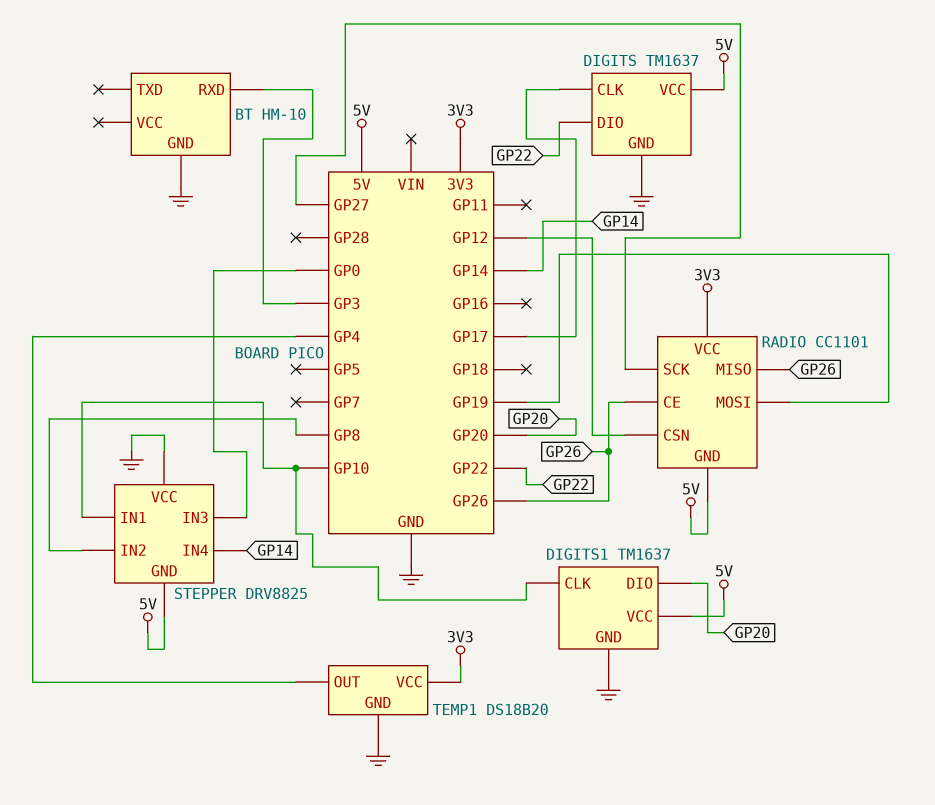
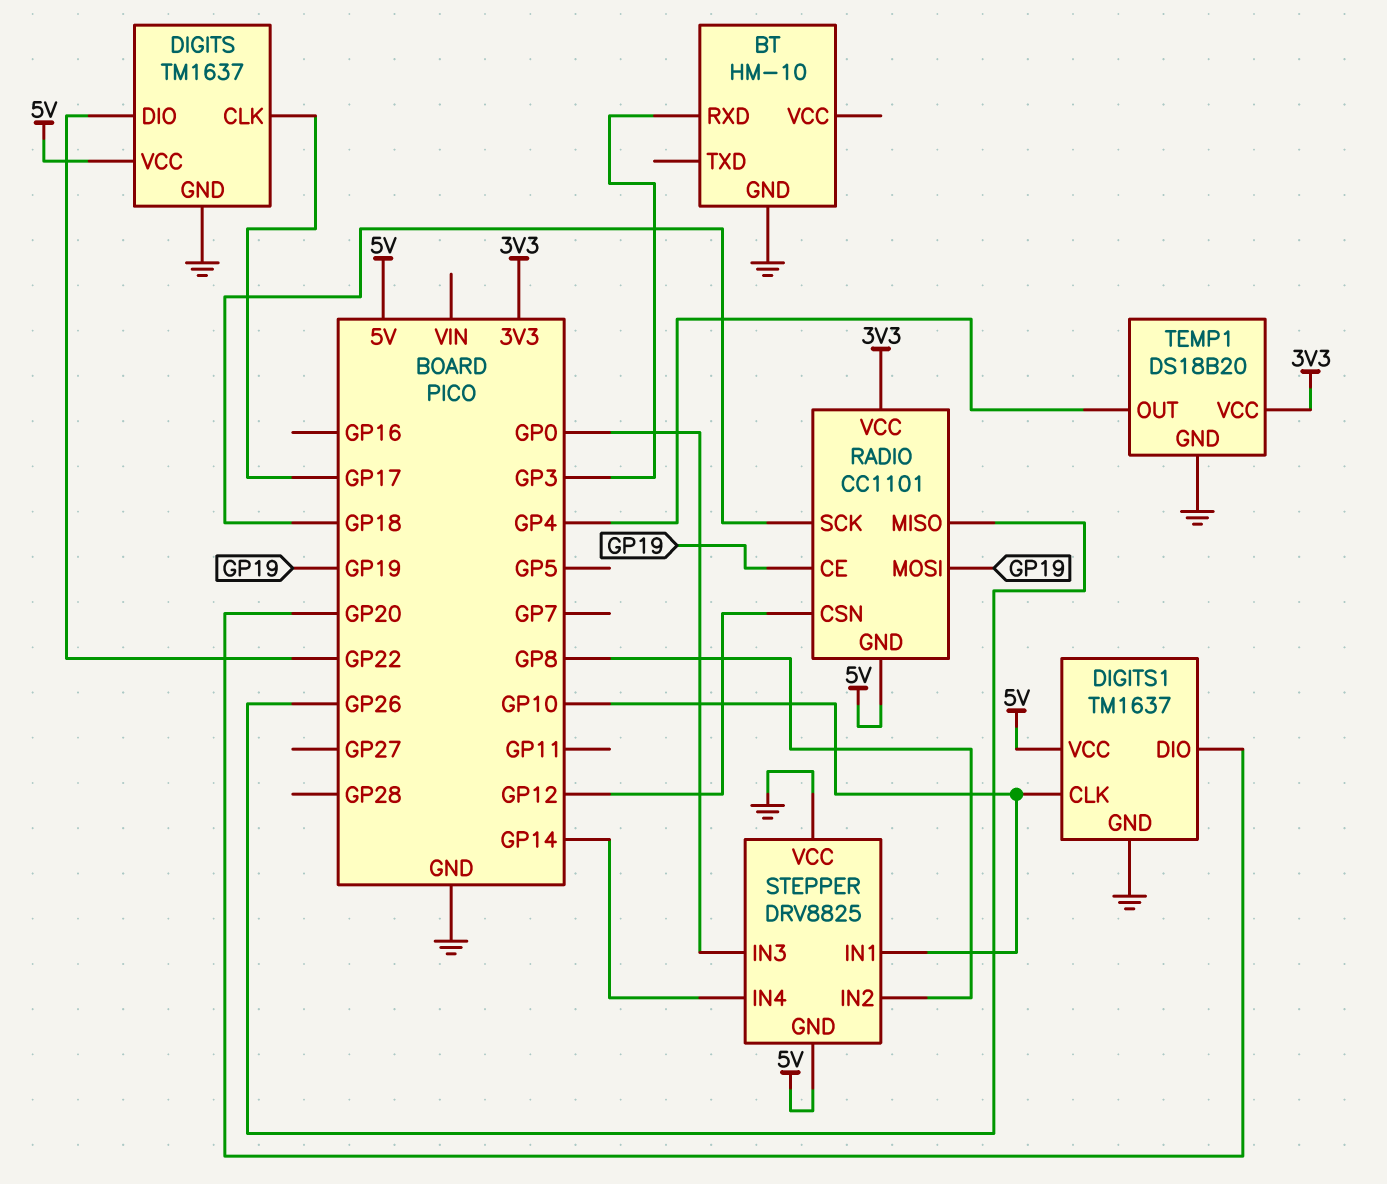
RADIO pin CE: GP26 -> GP19
RADIO pin SCK: GP27 -> GP18

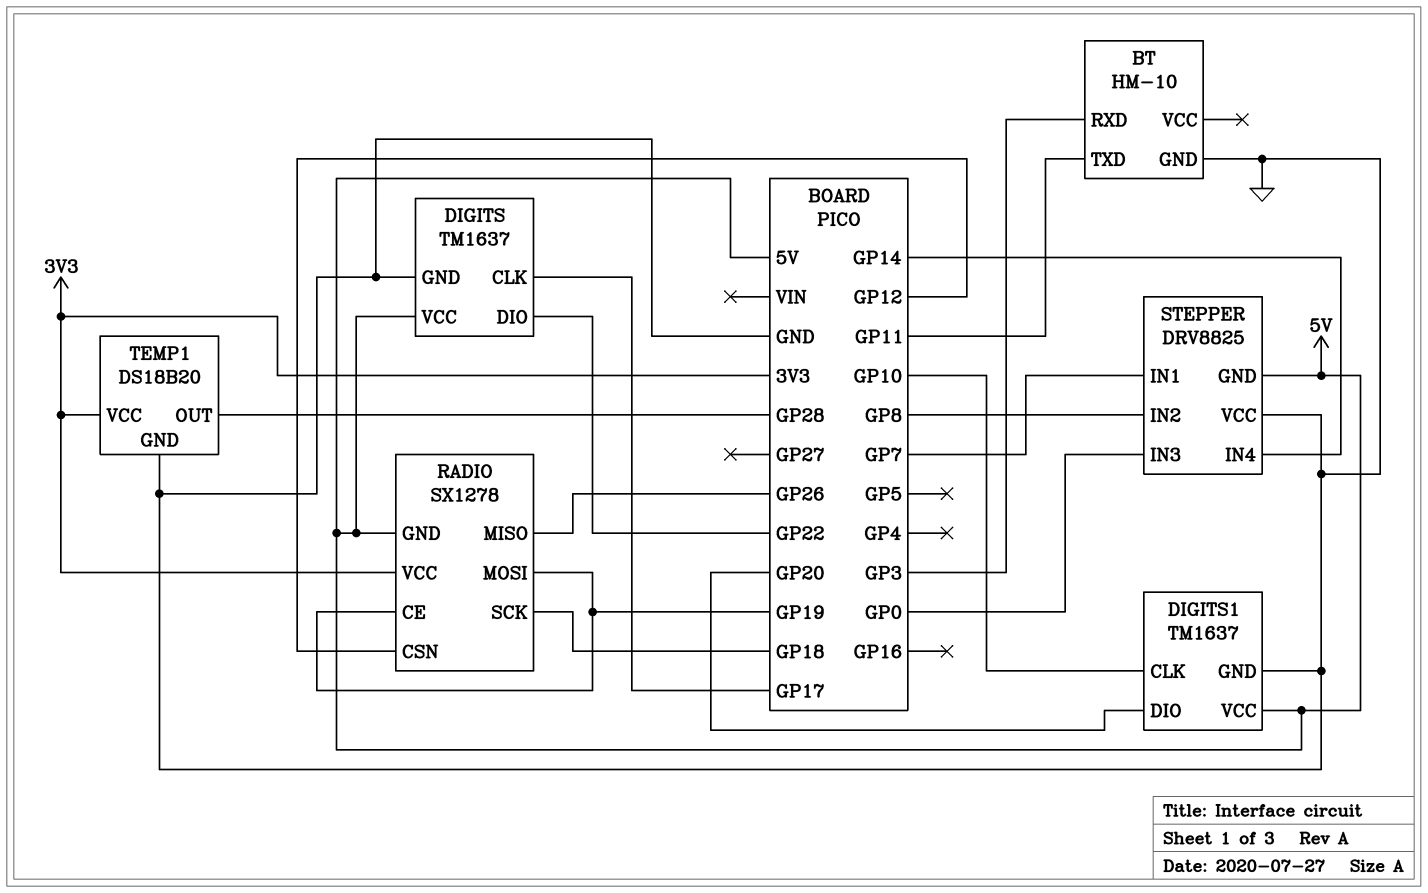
BT pin TXD: none -> GP11
RADIO: CC1101 -> SX1278
STEPPER pin IN1: GP10 -> GP7
TEMP1 pin OUT: GP4 -> GP28

